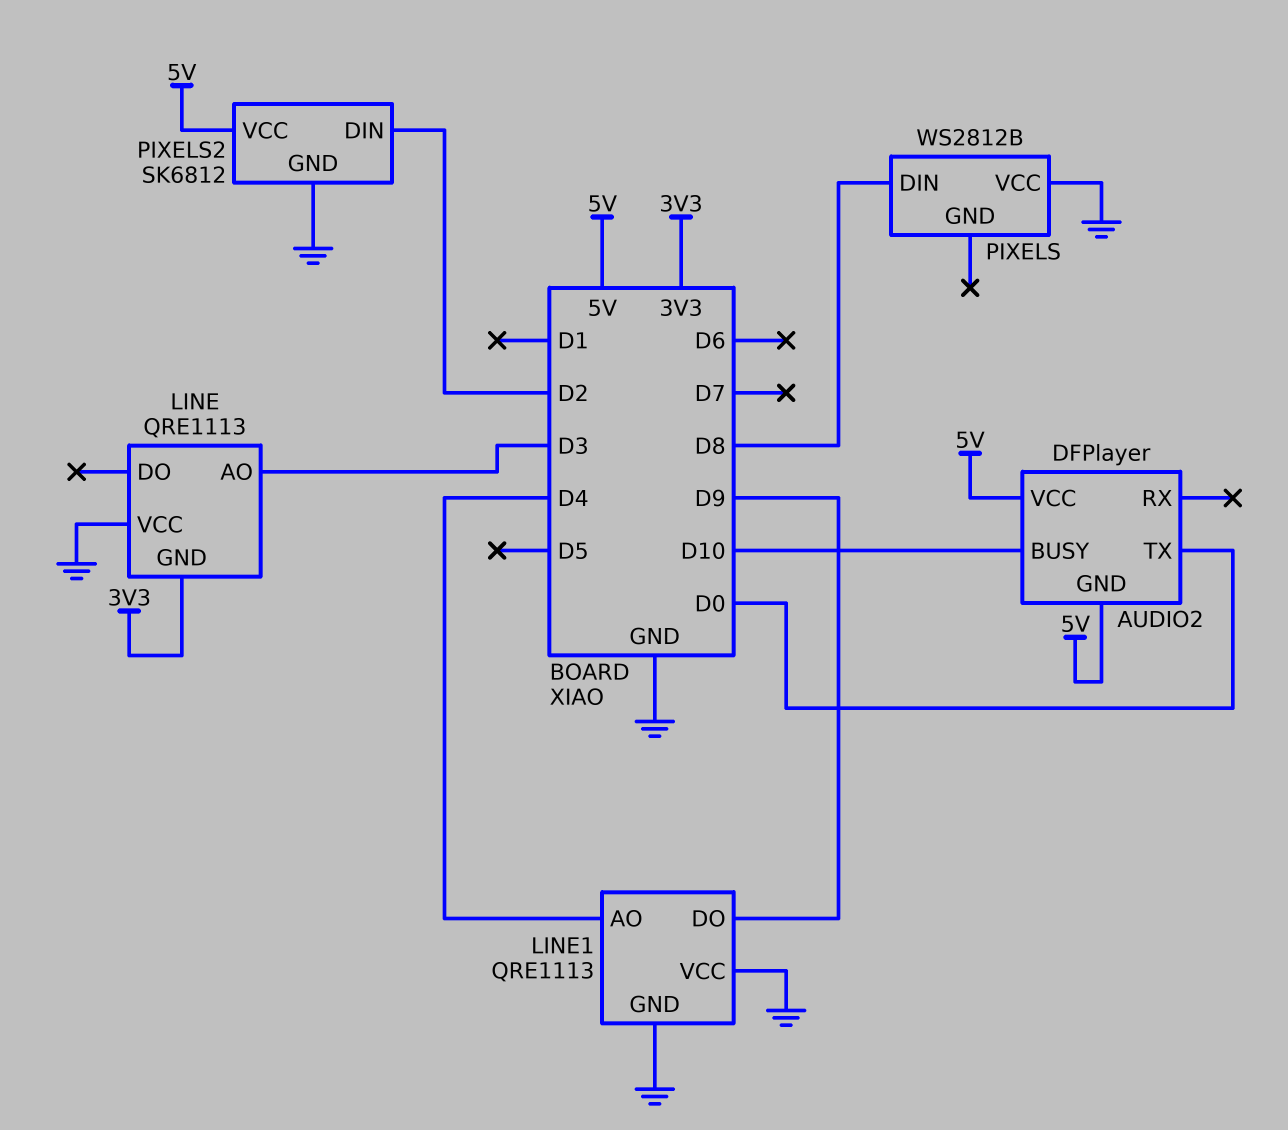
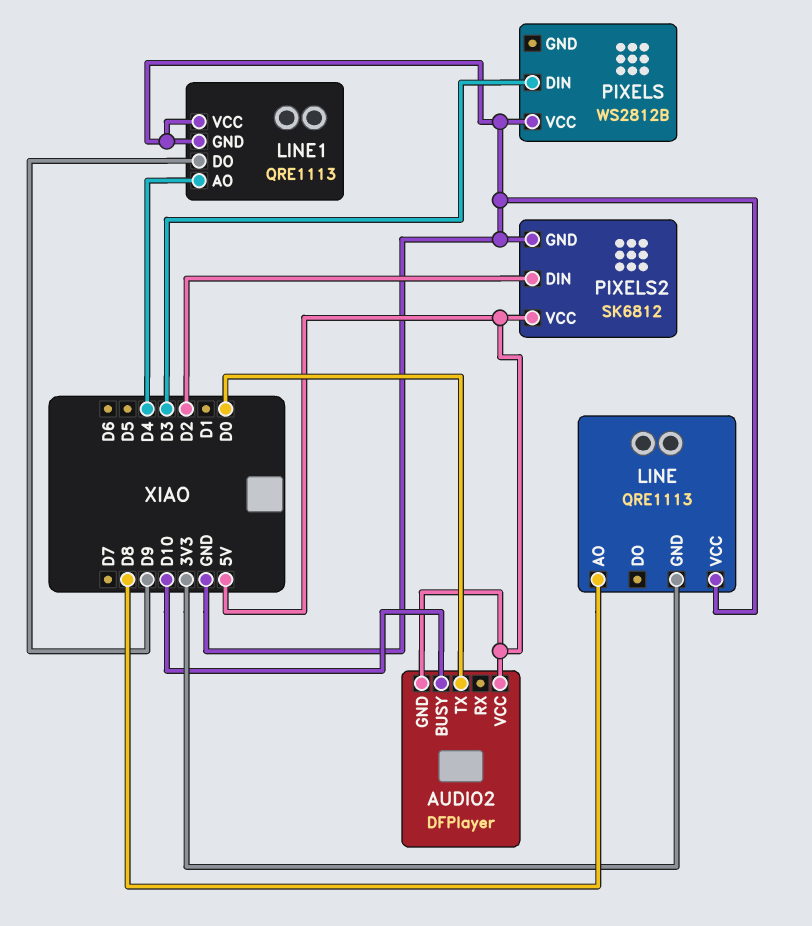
LINE pin AO: D3 -> D8
PIXELS pin DIN: D8 -> D3

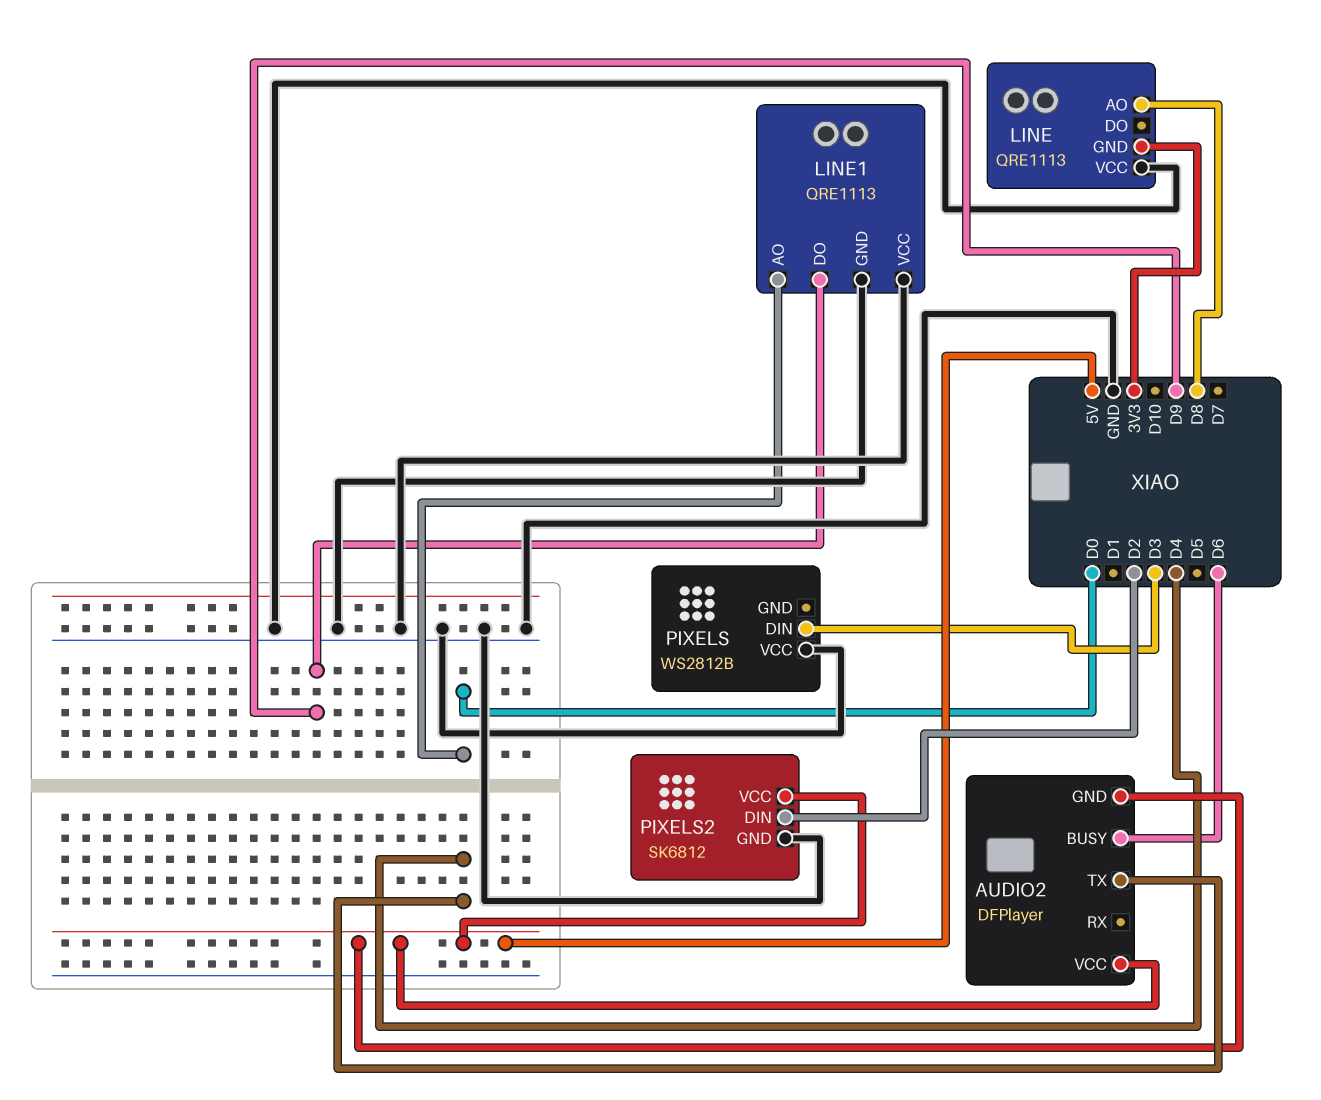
AUDIO2 pin BUSY: D10 -> D6
AUDIO2 pin TX: D0 -> D4
LINE1 pin AO: D4 -> D0

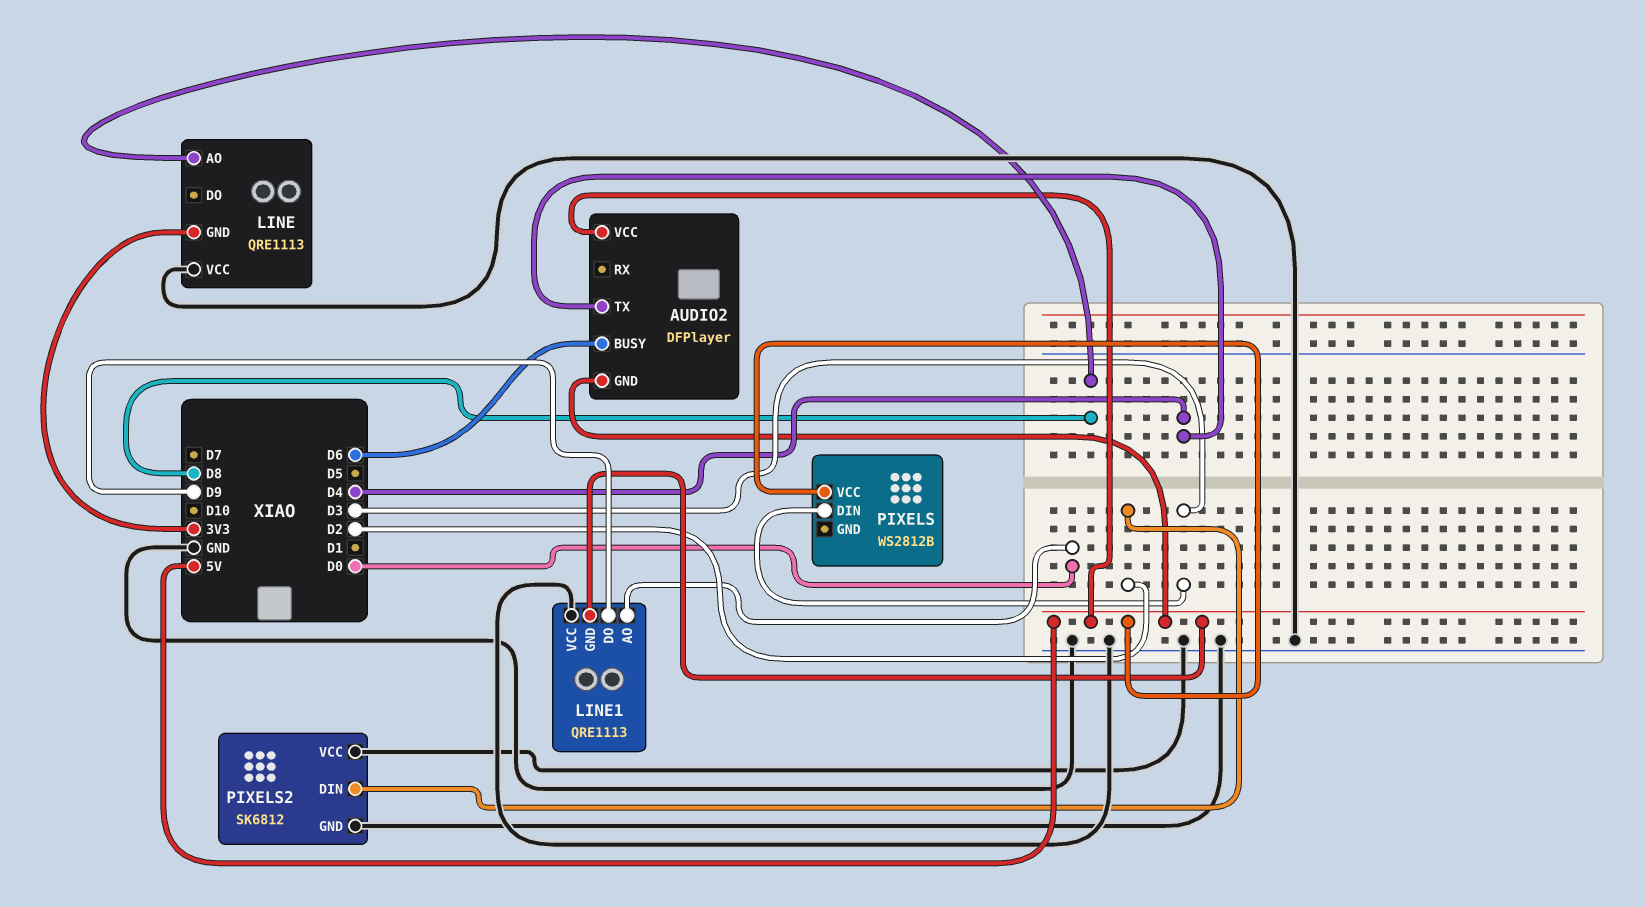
LINE1 pin GND: GND -> 5V
PIXELS pin VCC: GND -> 5V
PIXELS2 pin VCC: 5V -> GND

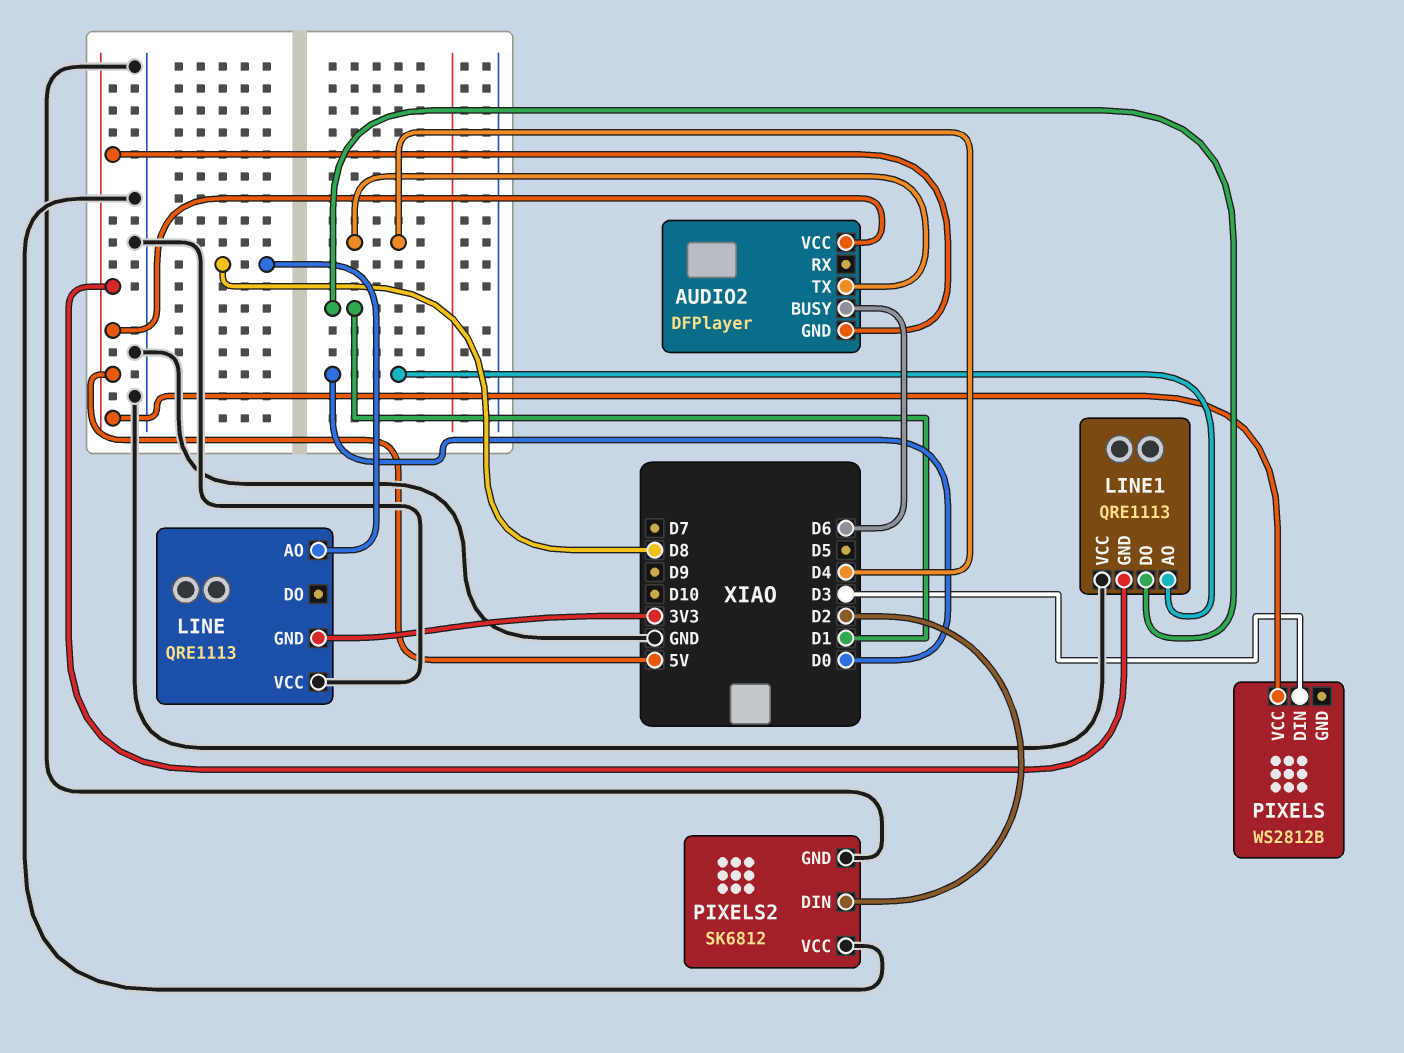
LINE1 pin DO: D9 -> D1

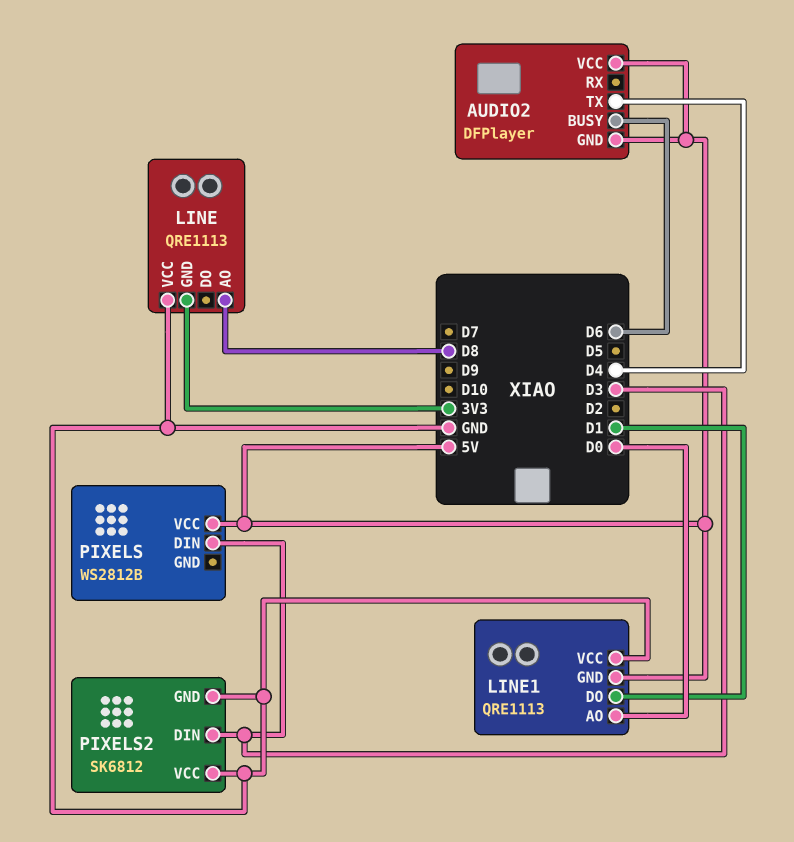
PIXELS2 pin DIN: D2 -> D3

